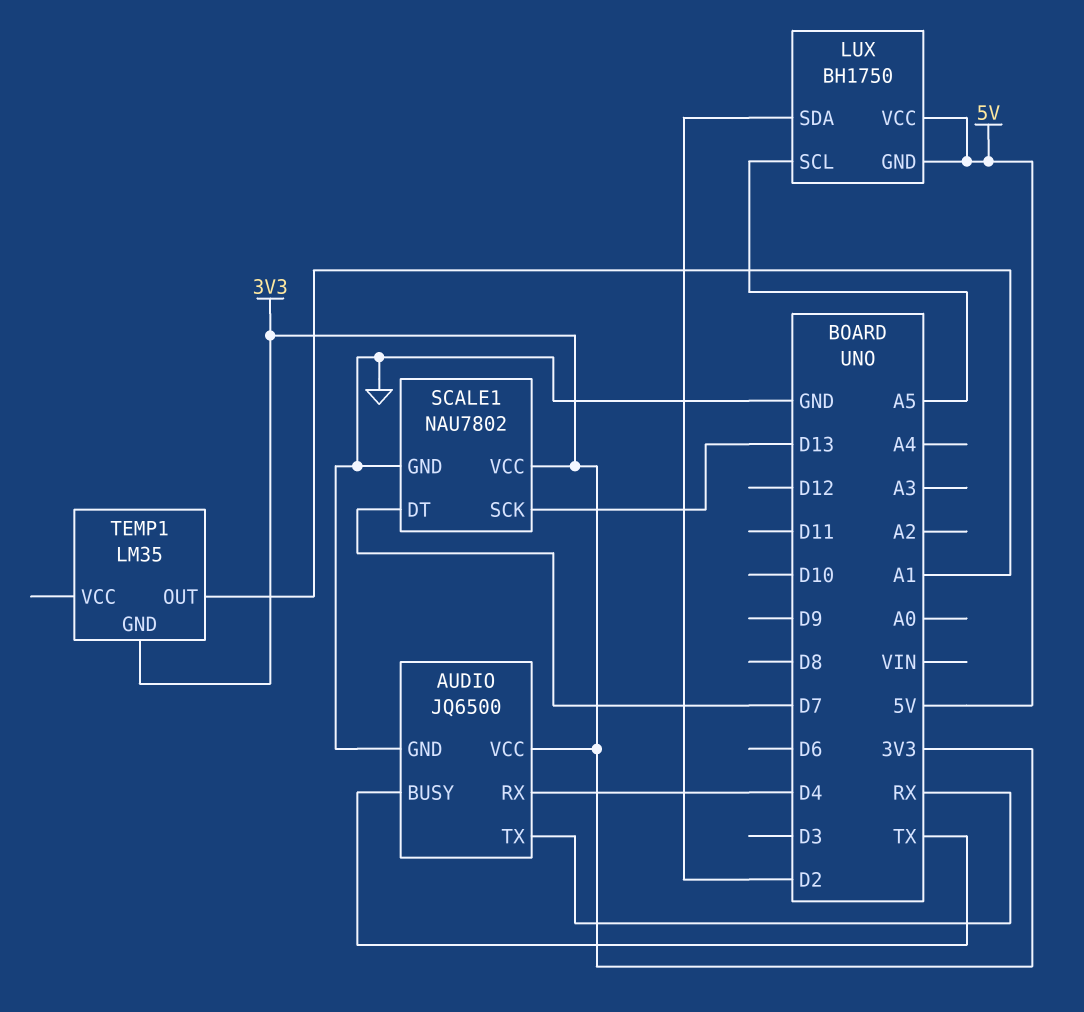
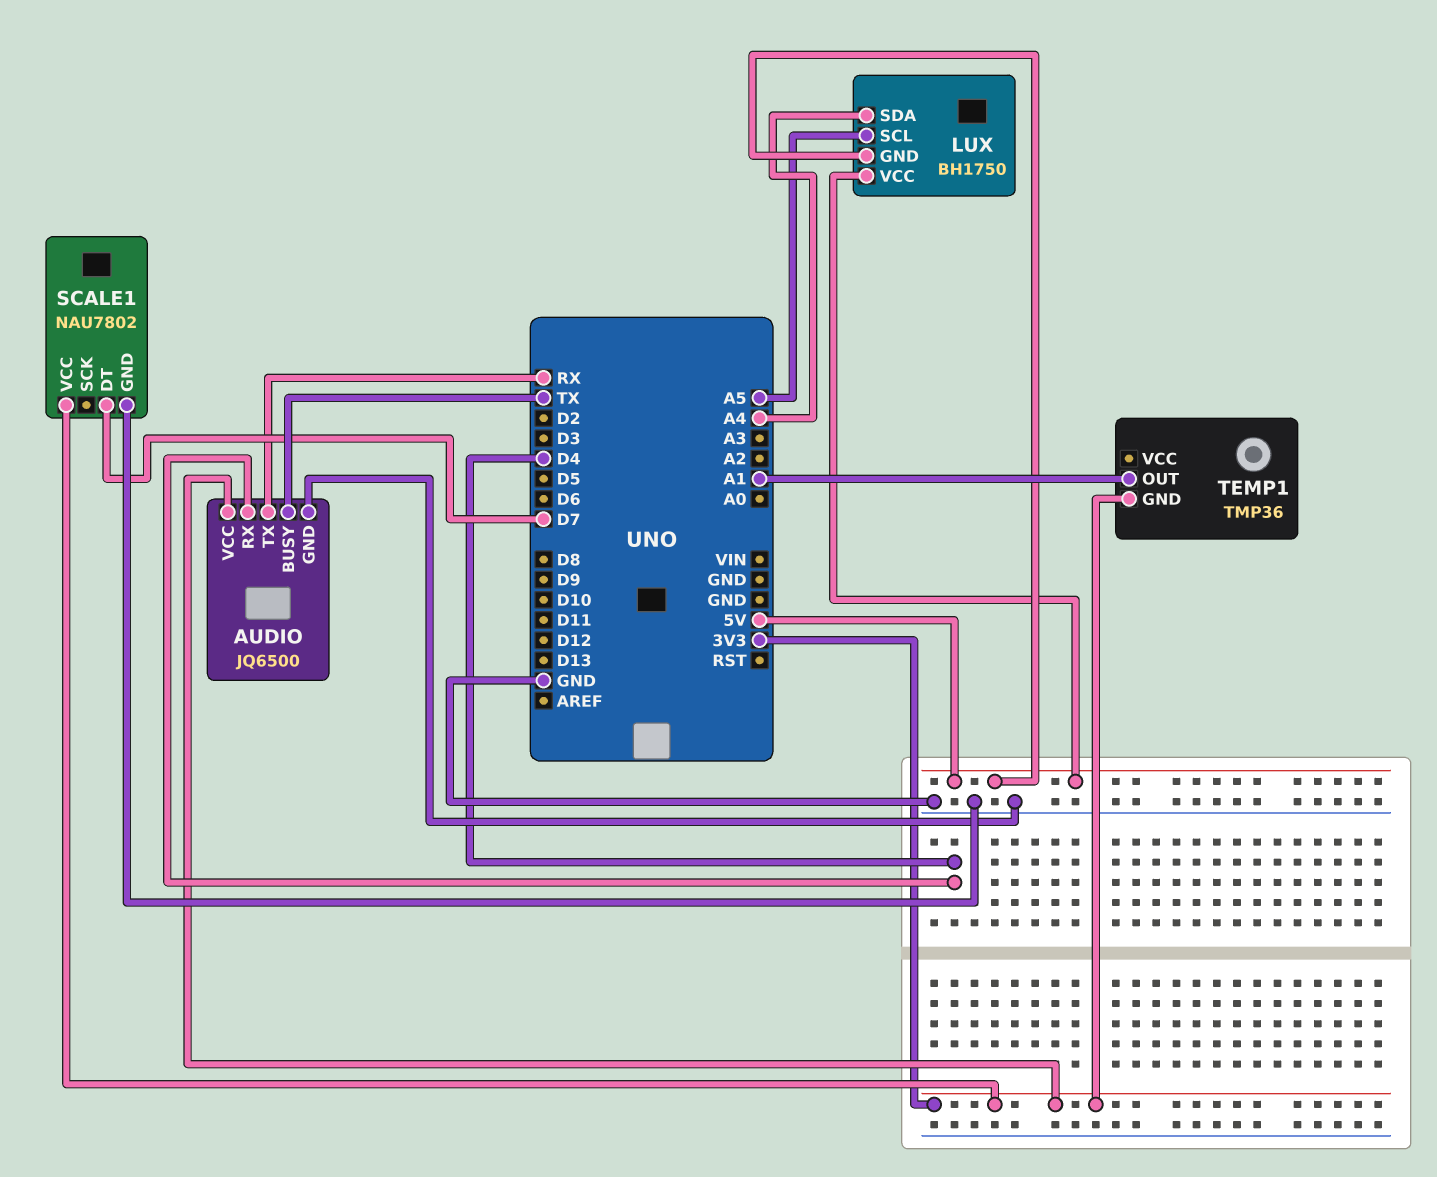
LUX pin SDA: D2 -> A4
SCALE1 pin SCK: D13 -> none
TEMP1: LM35 -> TMP36

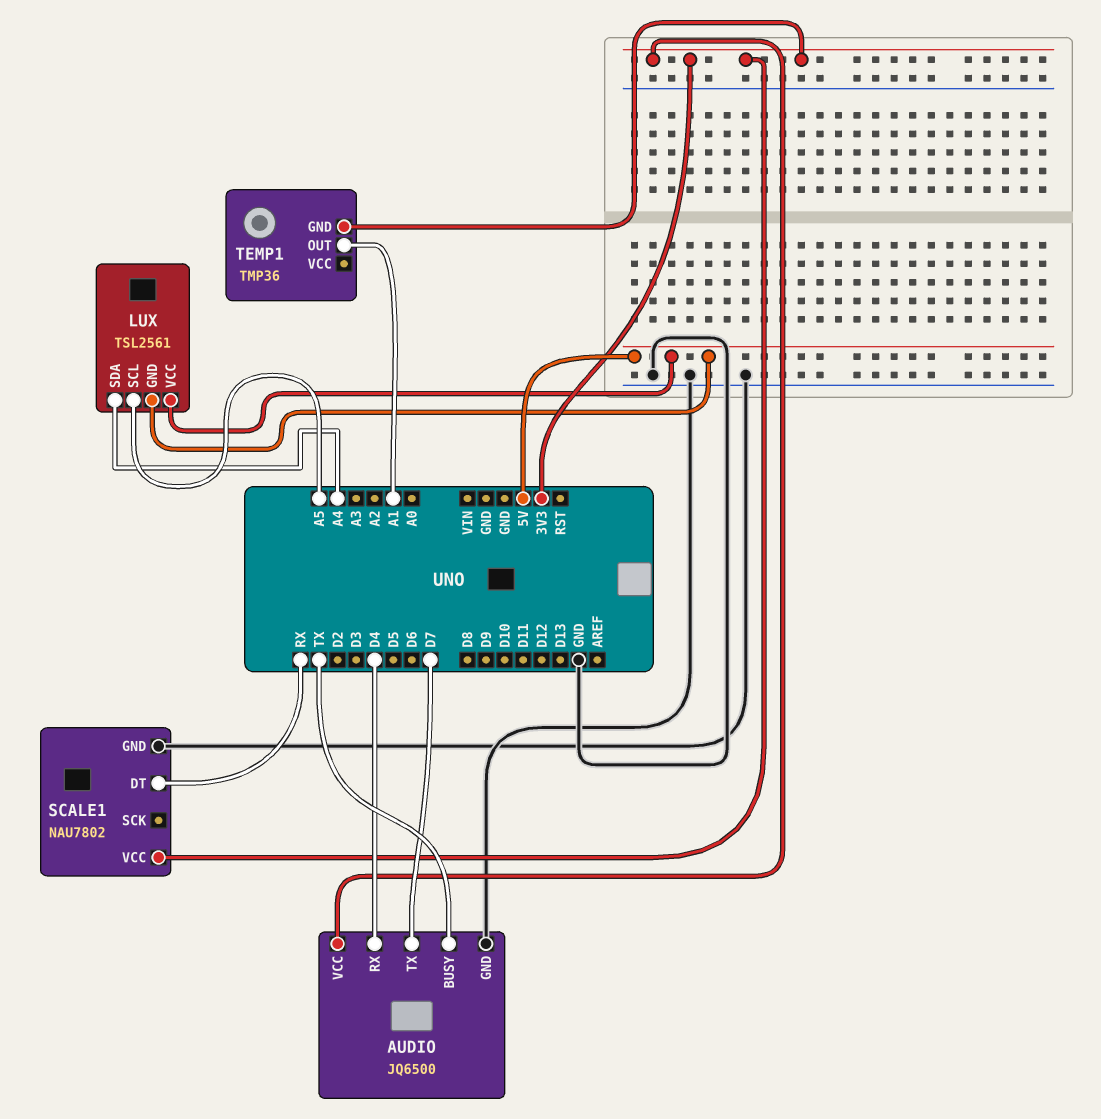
AUDIO pin TX: RX -> D7
LUX: BH1750 -> TSL2561
SCALE1 pin DT: D7 -> RX

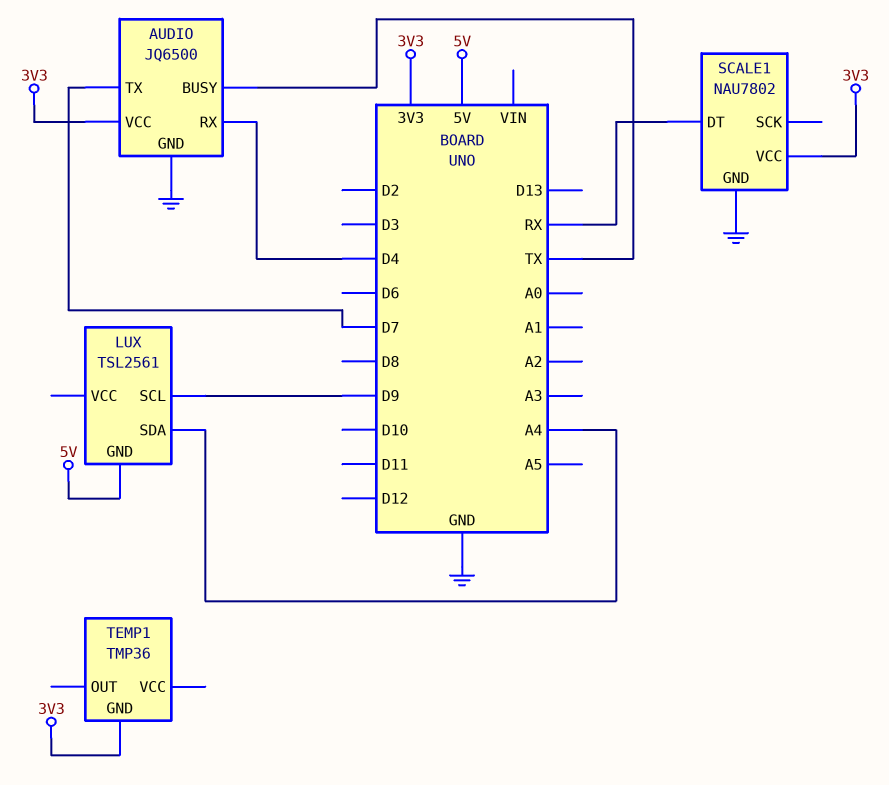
LUX pin SCL: A5 -> D9
LUX pin VCC: 5V -> none
TEMP1 pin OUT: A1 -> none

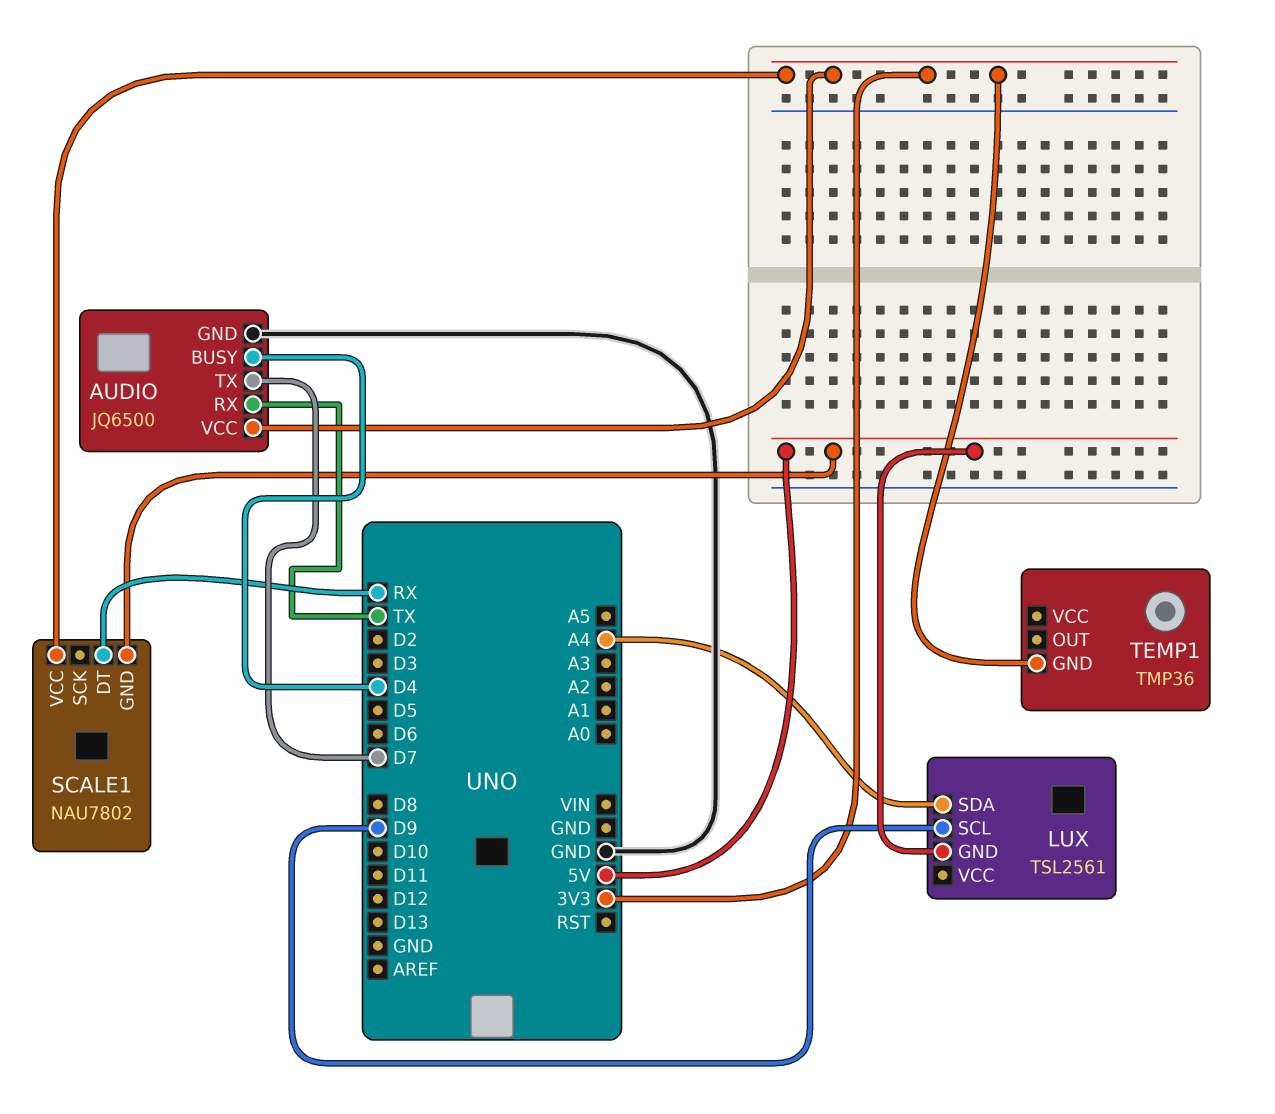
AUDIO pin BUSY: TX -> D4
AUDIO pin RX: D4 -> TX
SCALE1 pin GND: GND -> 5V

